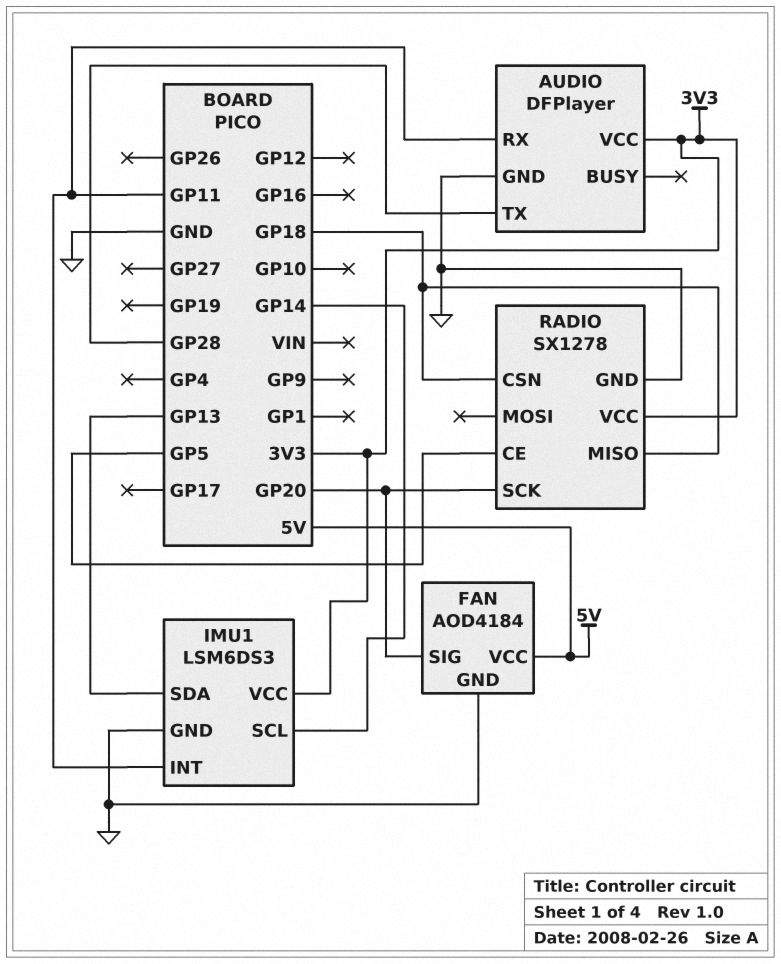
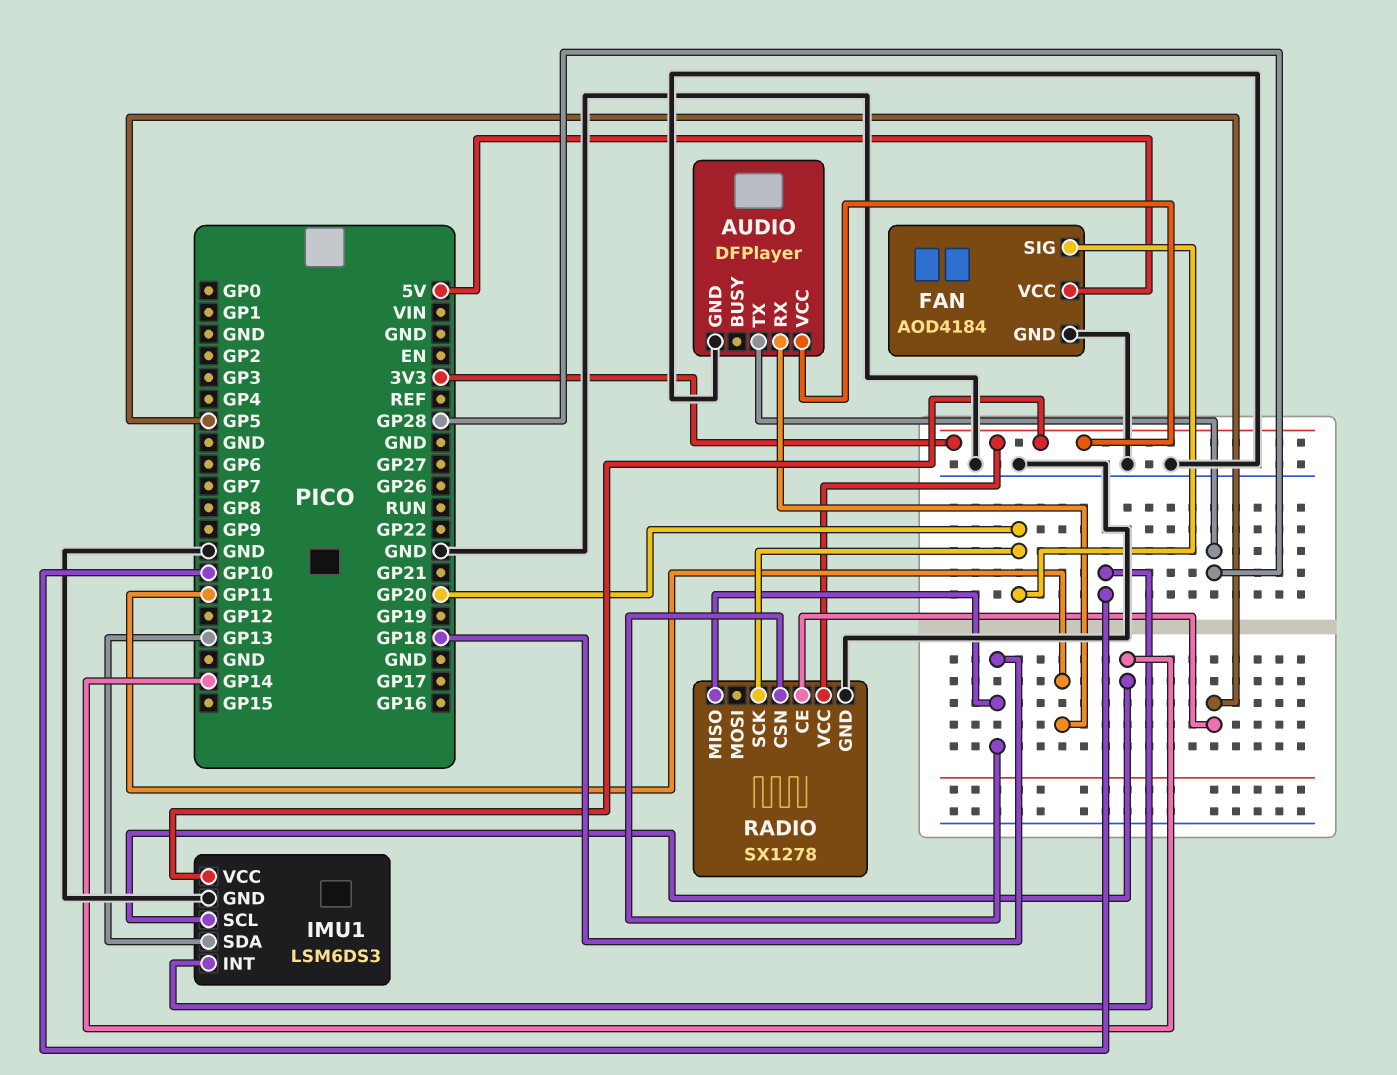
IMU1 pin INT: GP11 -> GP10

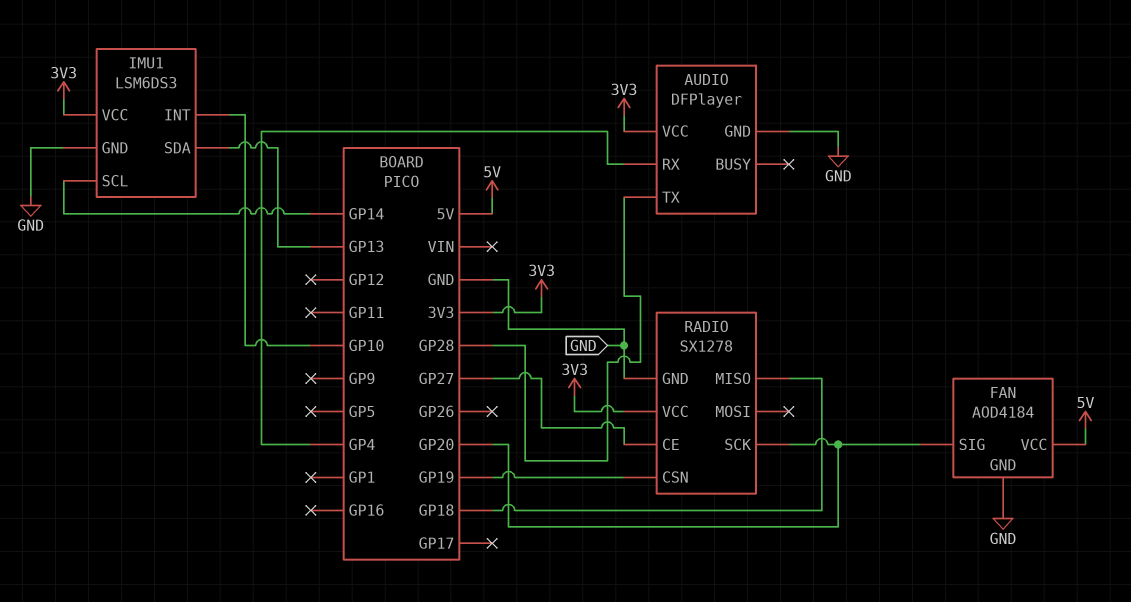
AUDIO pin RX: GP11 -> GP4
RADIO pin CE: GP5 -> GP27
RADIO pin CSN: GP18 -> GP19

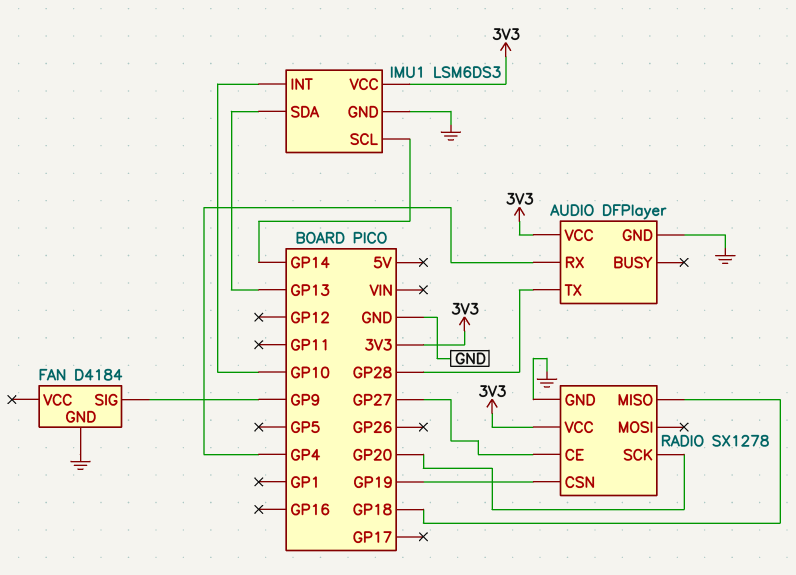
FAN: AOD4184 -> D4184
FAN pin SIG: GP20 -> GP9
FAN pin VCC: 5V -> none

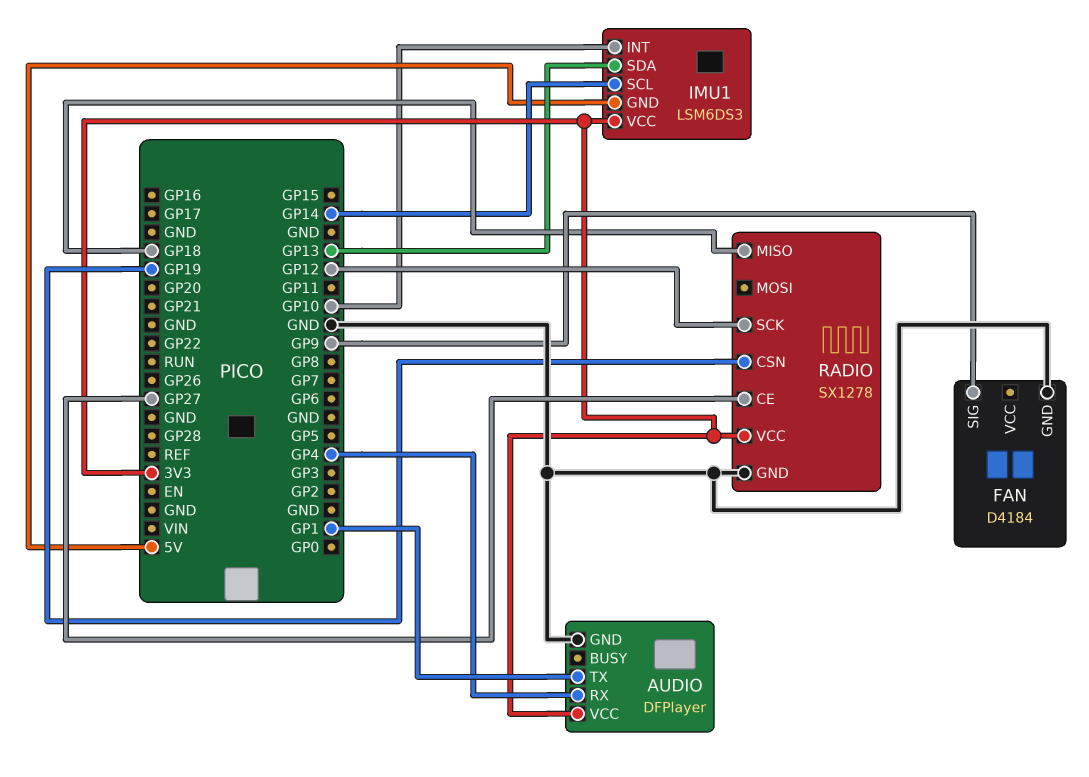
AUDIO pin TX: GP28 -> GP1
IMU1 pin GND: GND -> 5V
RADIO pin SCK: GP20 -> GP12

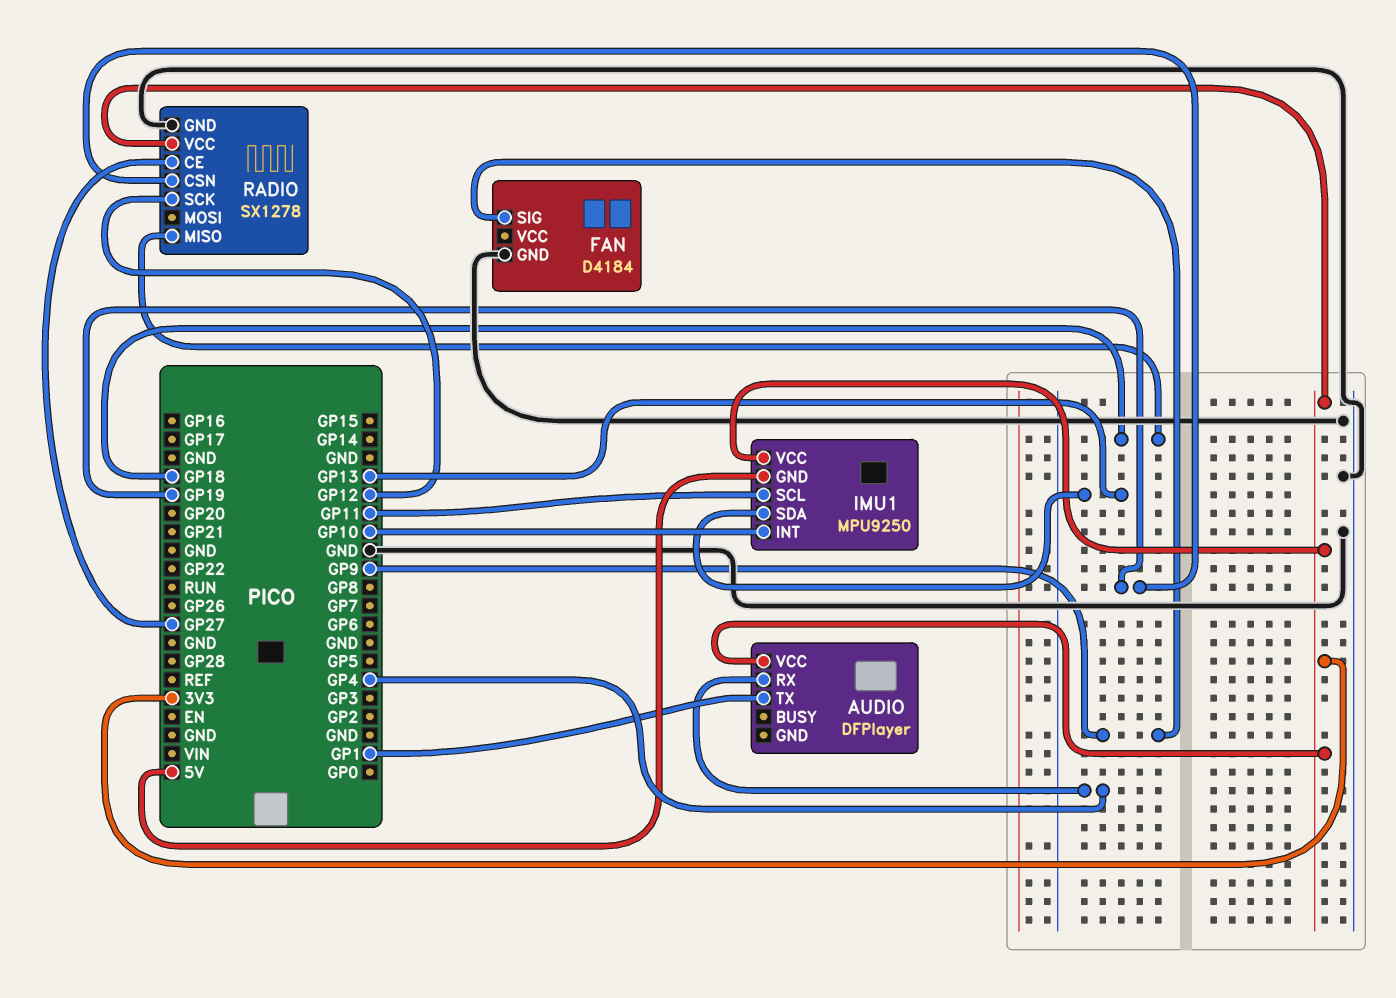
AUDIO pin GND: GND -> none
IMU1: LSM6DS3 -> MPU9250
IMU1 pin SCL: GP14 -> GP11

